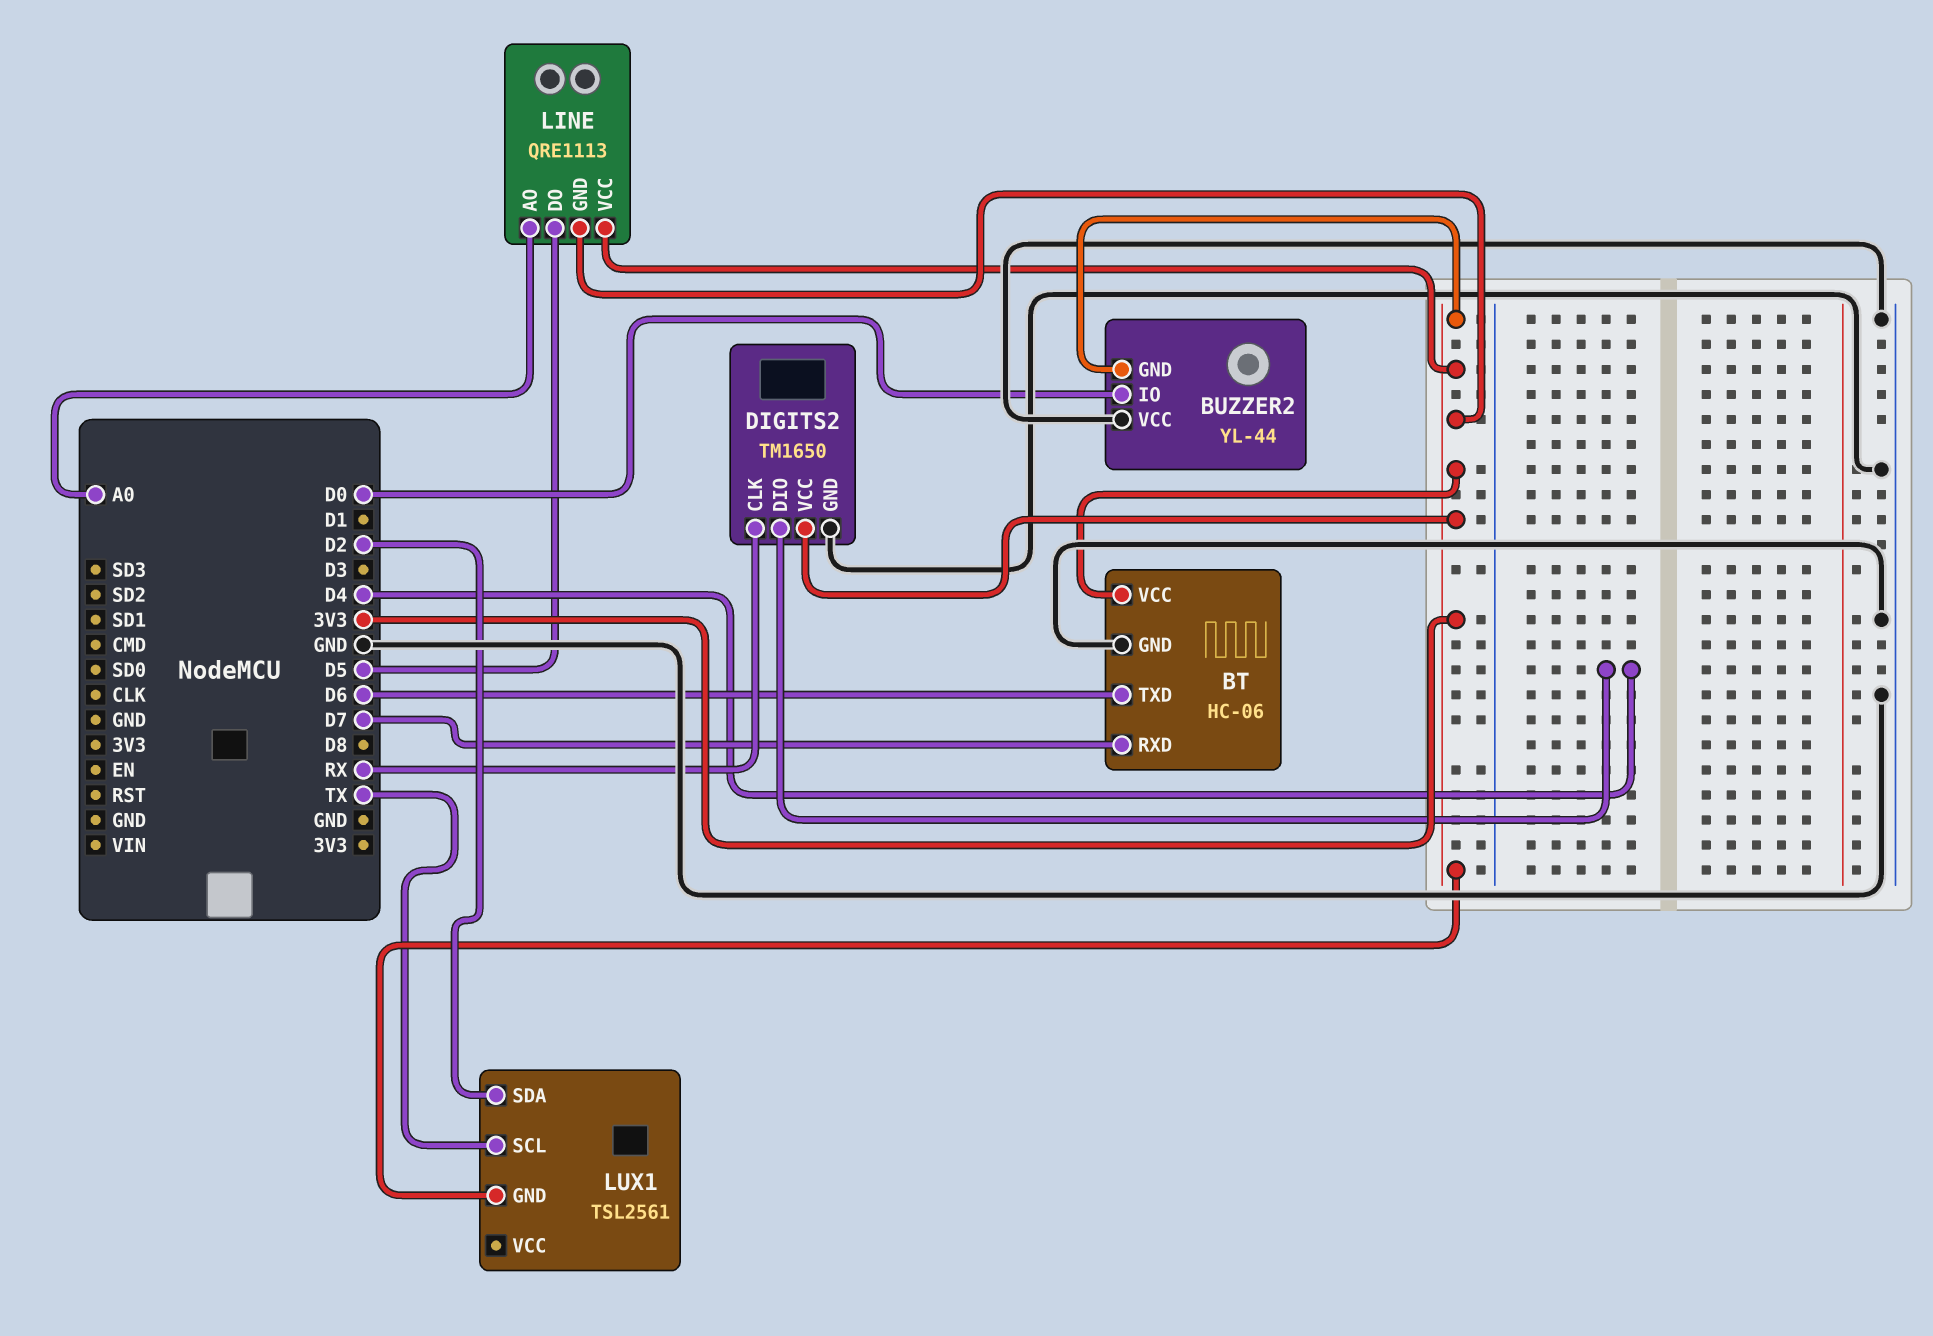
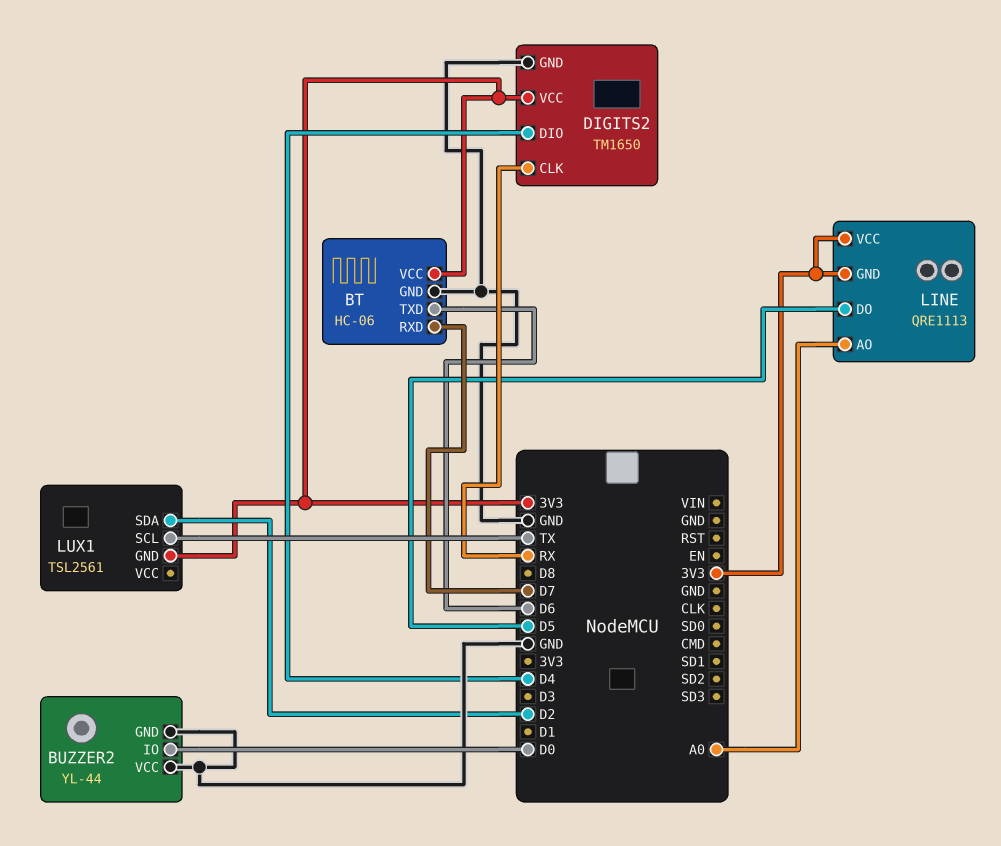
BUZZER2 pin GND: 3V3 -> GND

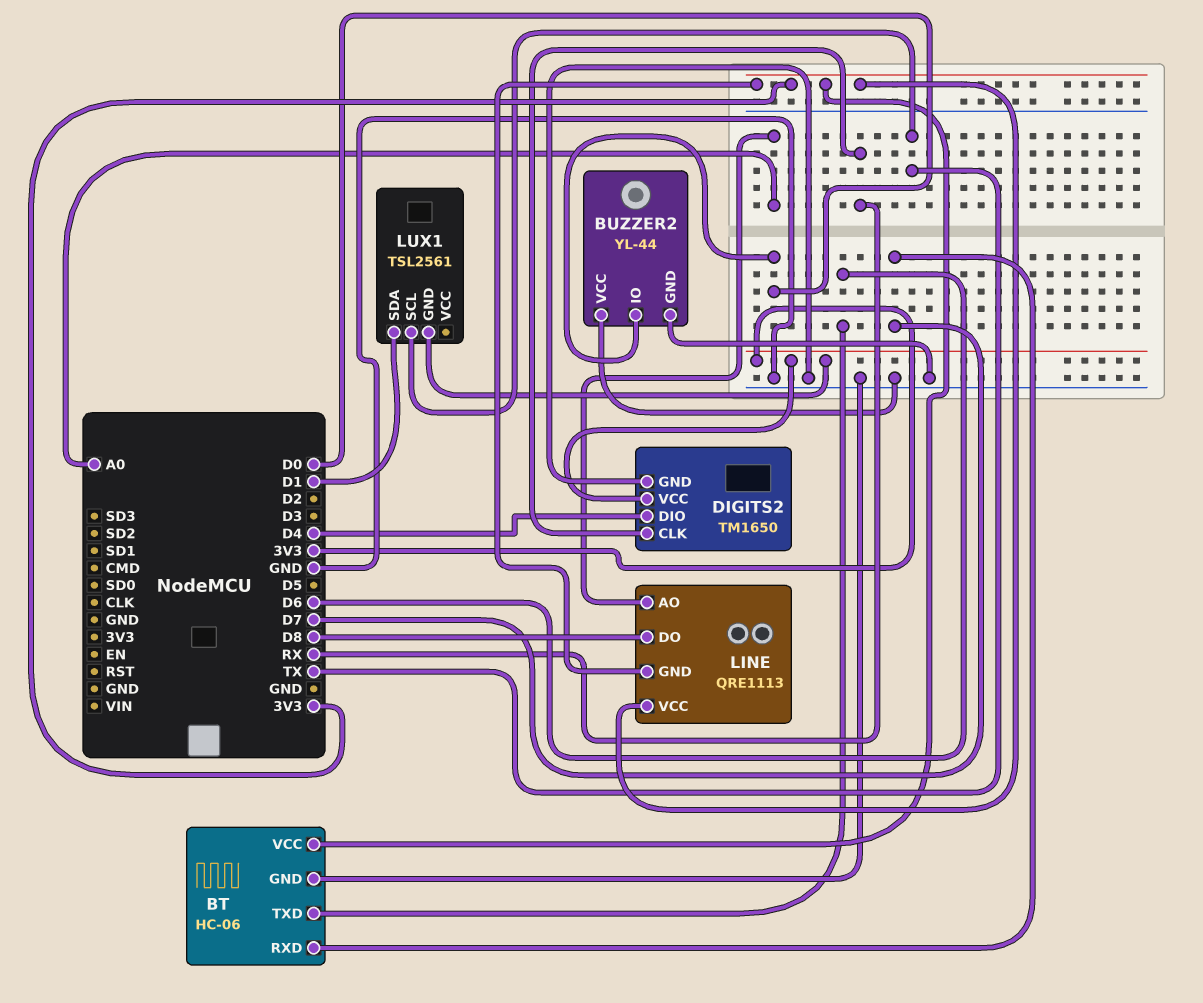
LINE pin DO: D5 -> D8
LUX1 pin SDA: D2 -> D1

